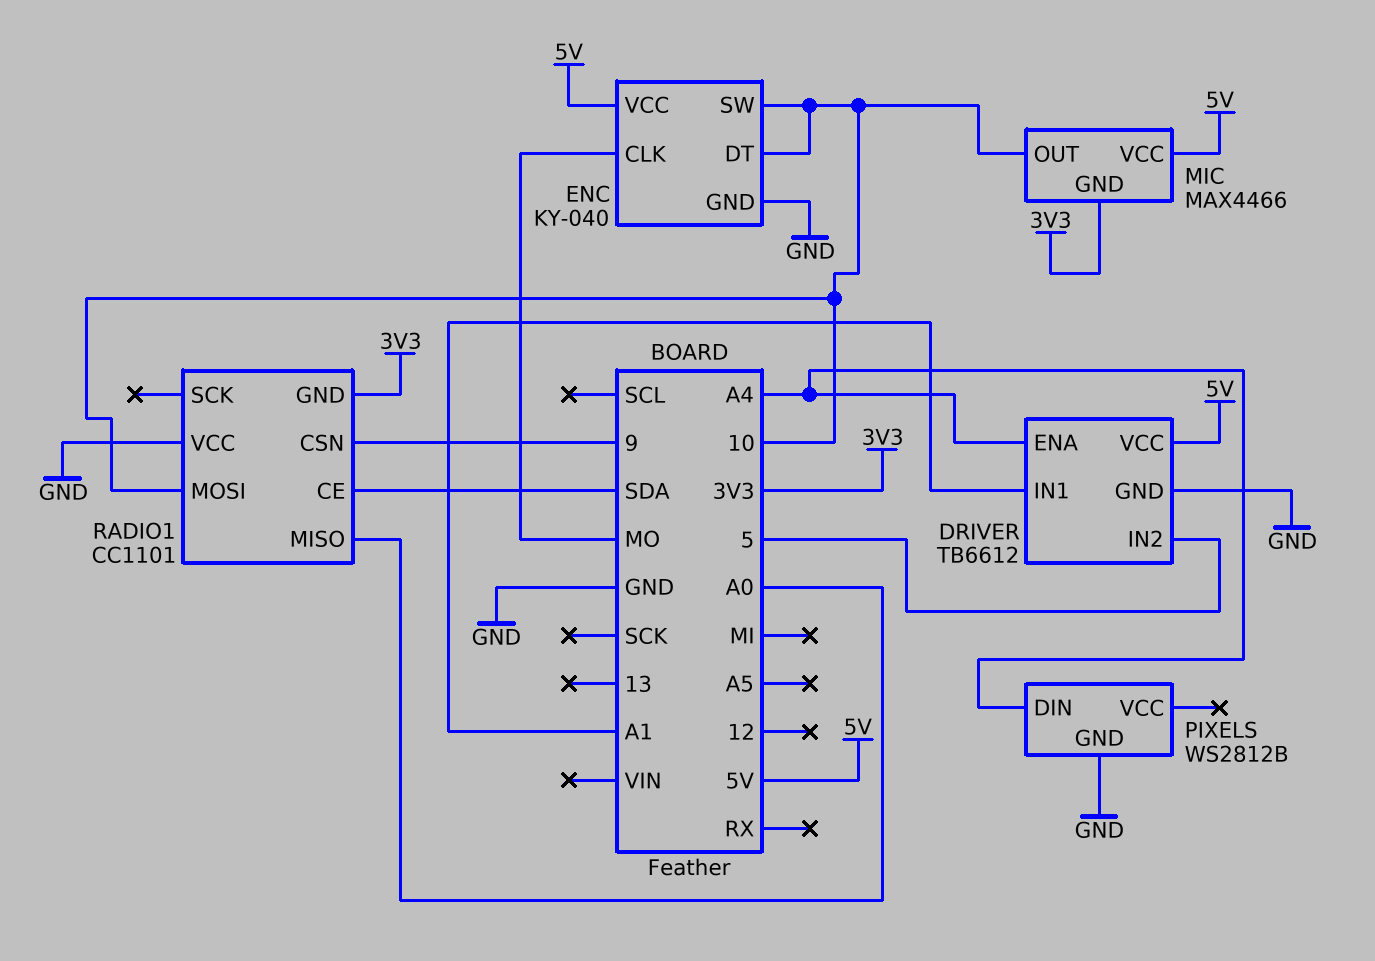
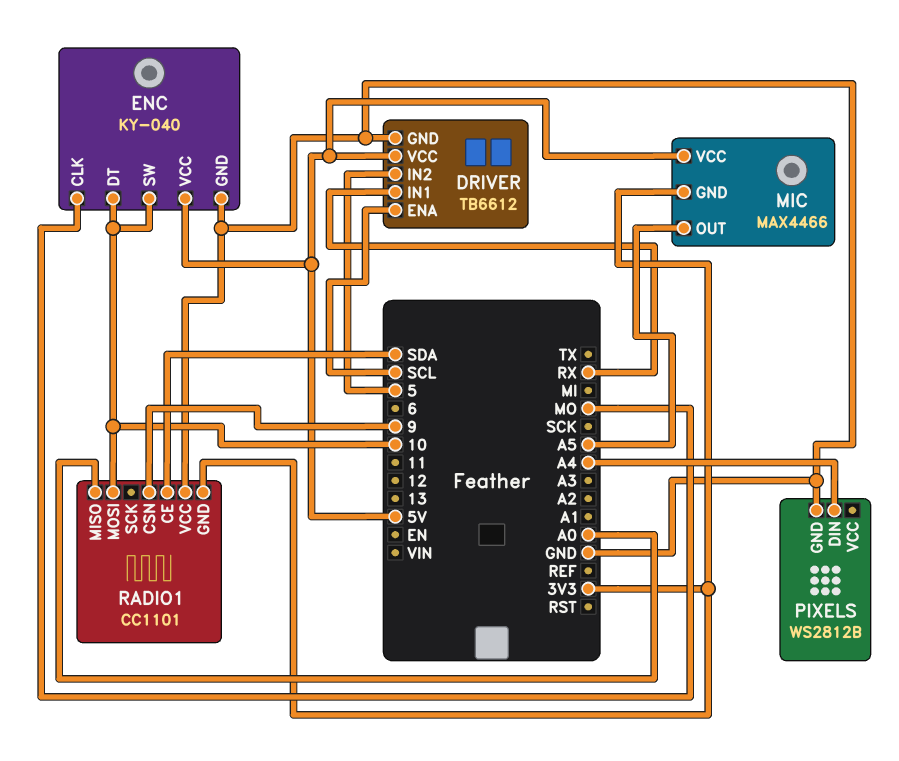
DRIVER pin ENA: A4 -> SCL
DRIVER pin IN1: A1 -> RX
MIC pin OUT: 10 -> A5

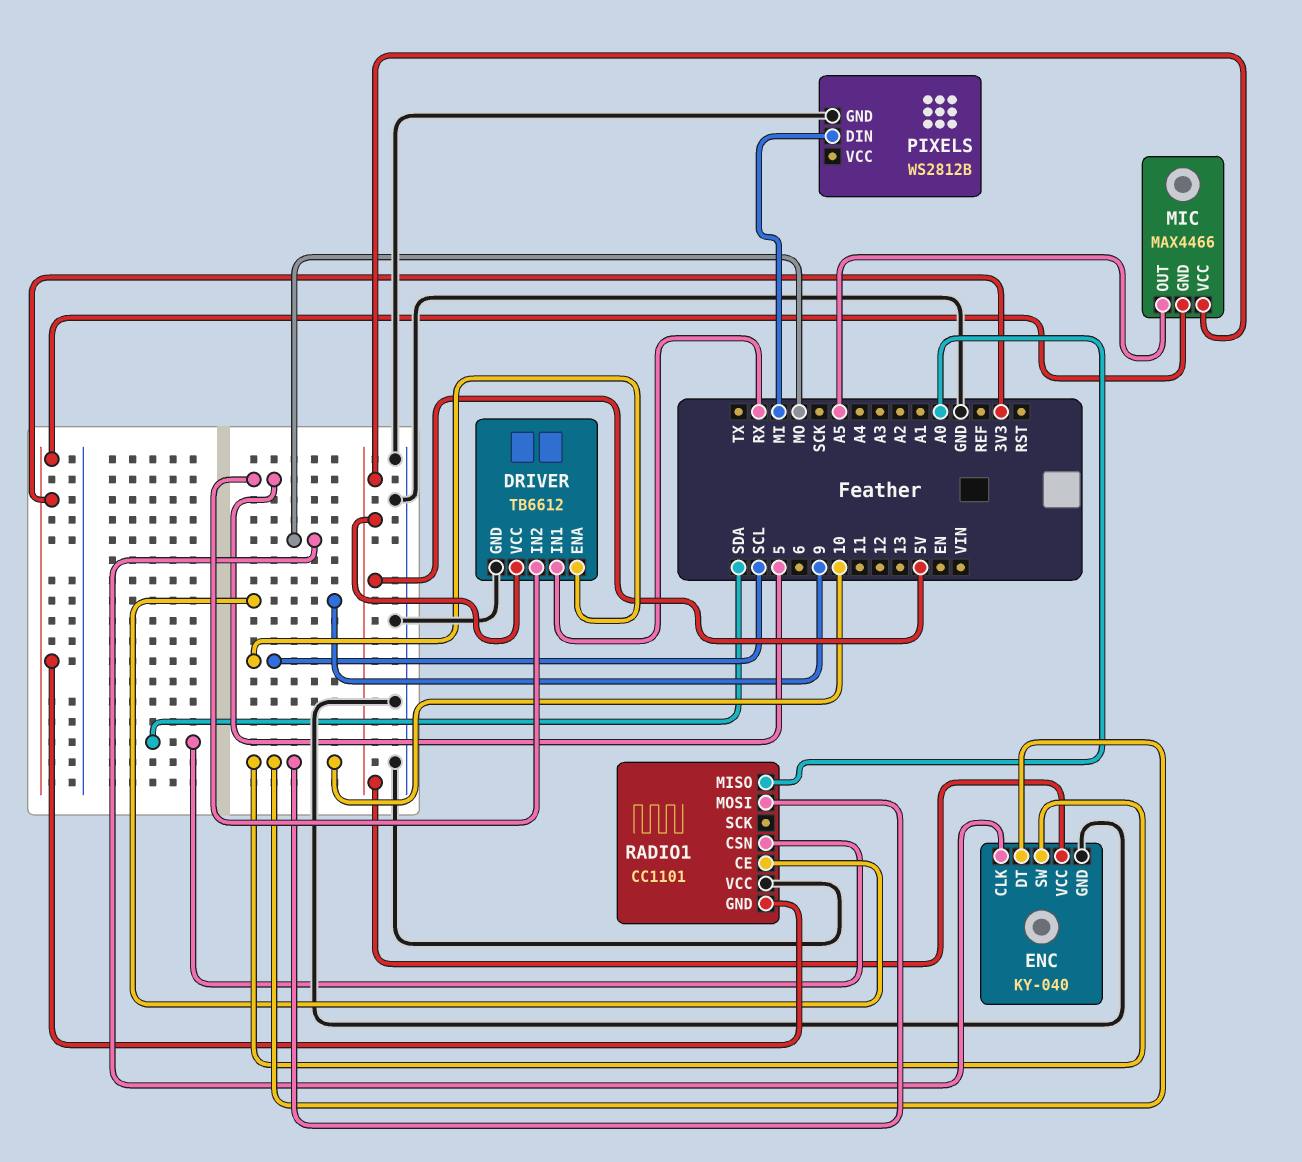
PIXELS pin DIN: A4 -> MI
RADIO1 pin CE: SDA -> 9
RADIO1 pin CSN: 9 -> SDA

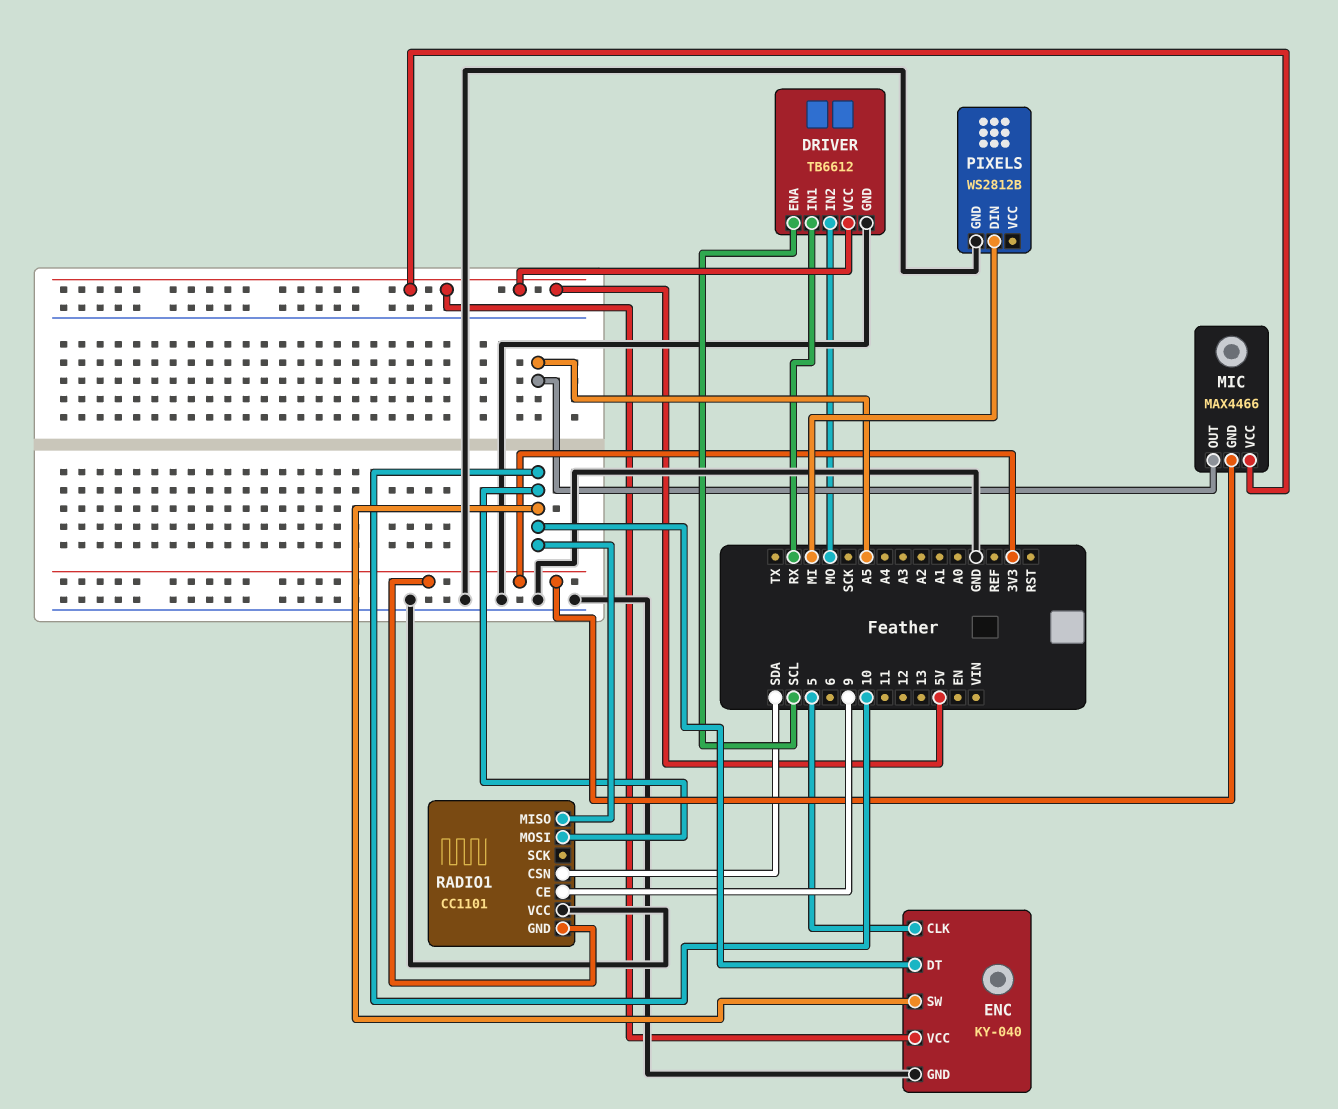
DRIVER pin IN2: 5 -> MO
ENC pin CLK: MO -> 5
RADIO1 pin MISO: A0 -> 10

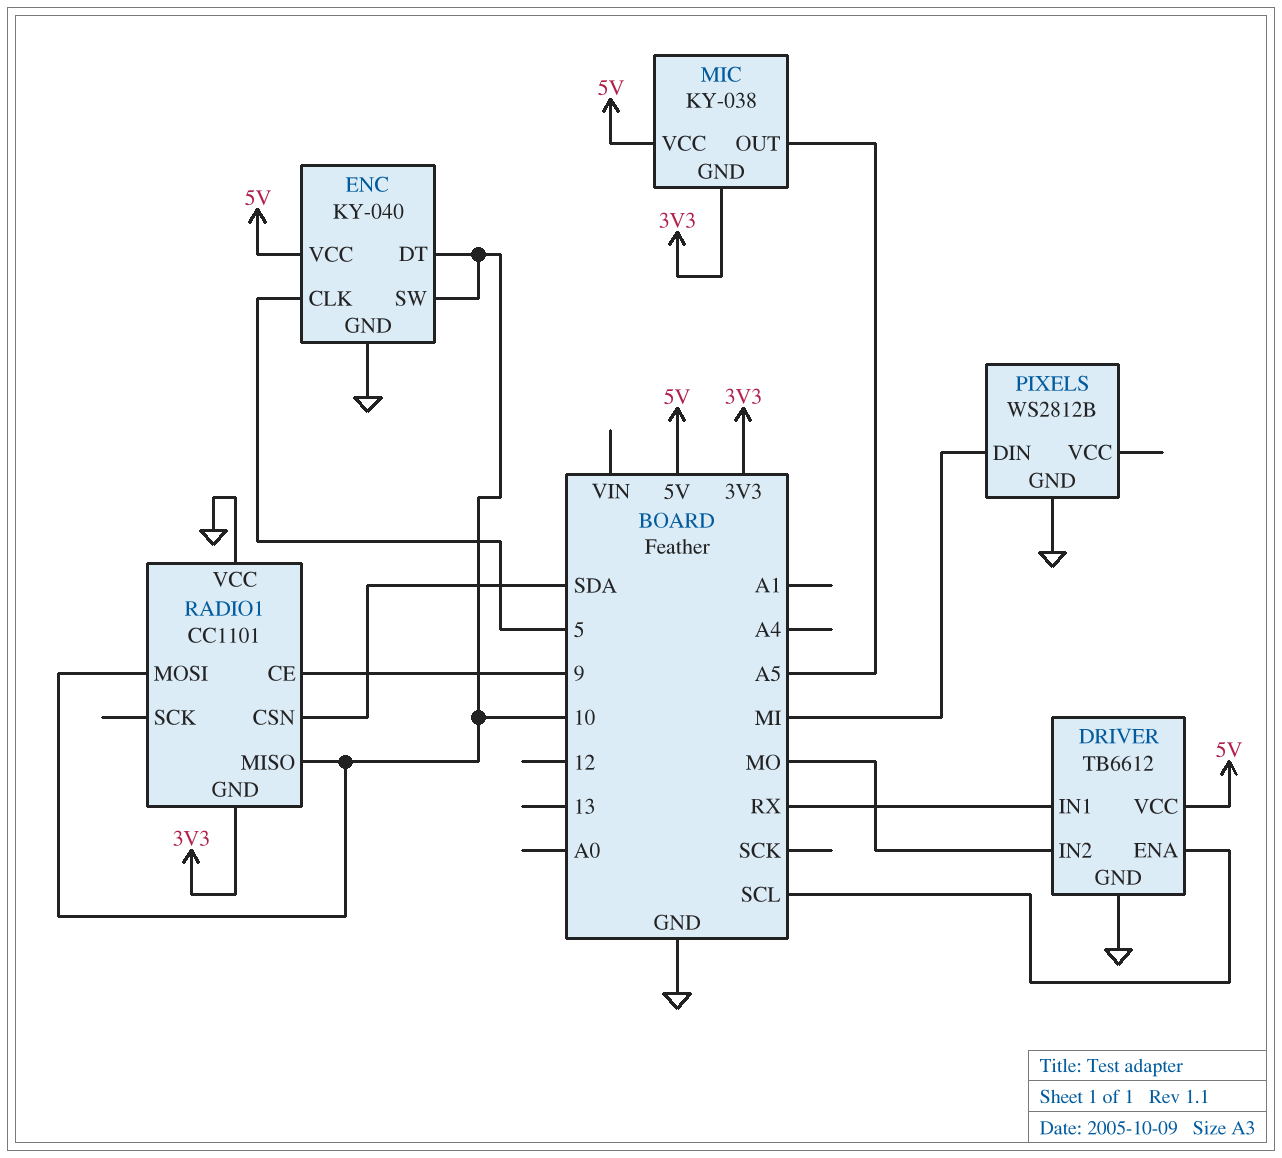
MIC: MAX4466 -> KY-038

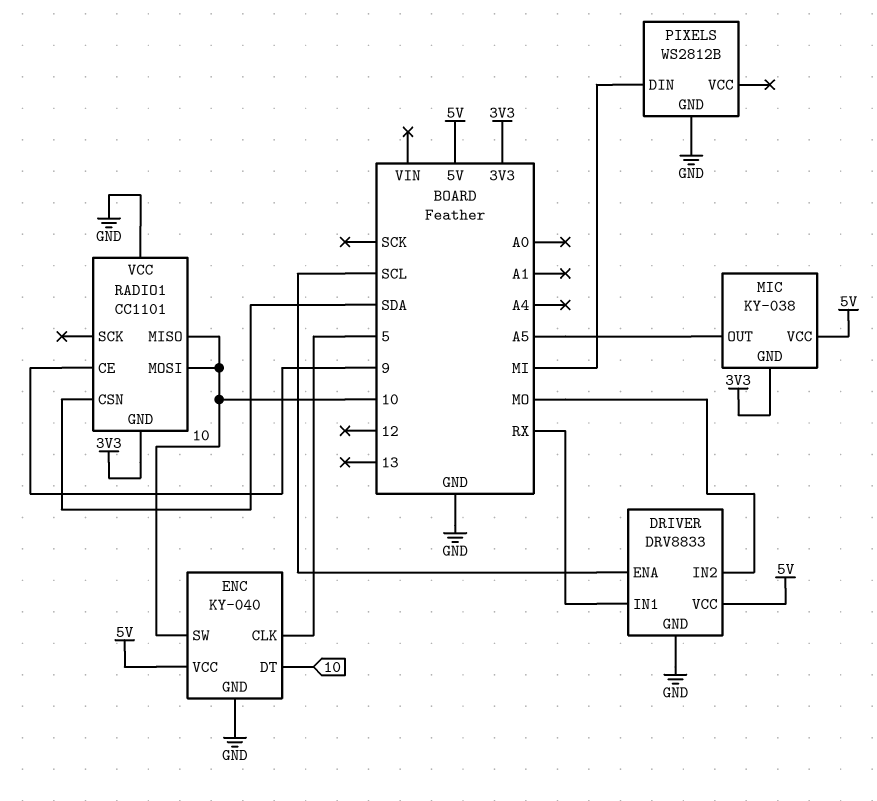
DRIVER: TB6612 -> DRV8833

